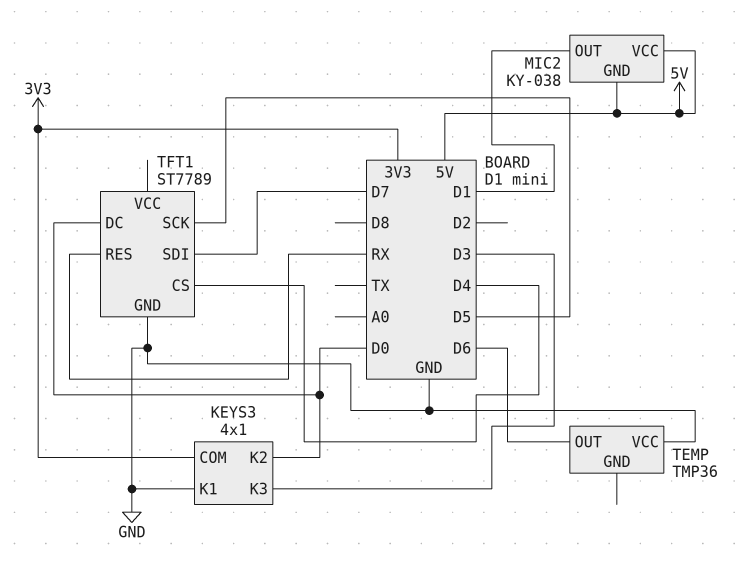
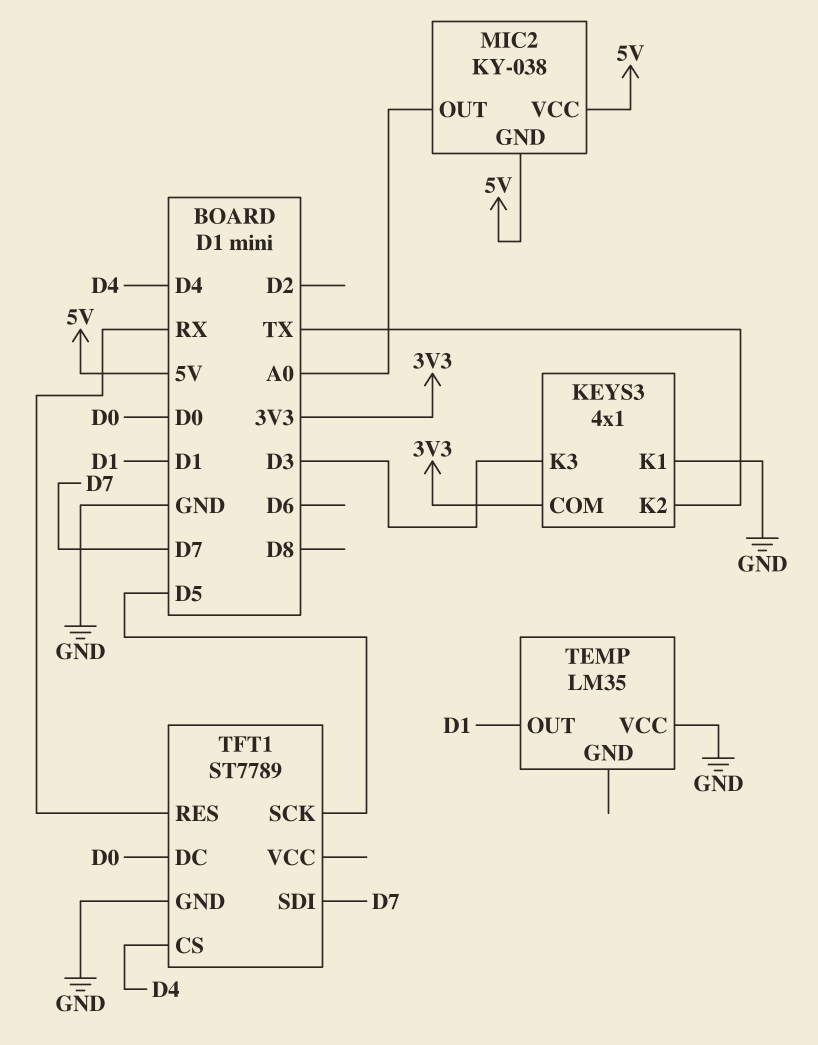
KEYS3 pin K2: D0 -> TX
MIC2 pin OUT: D1 -> A0
TEMP: TMP36 -> LM35
TEMP pin OUT: D6 -> D1

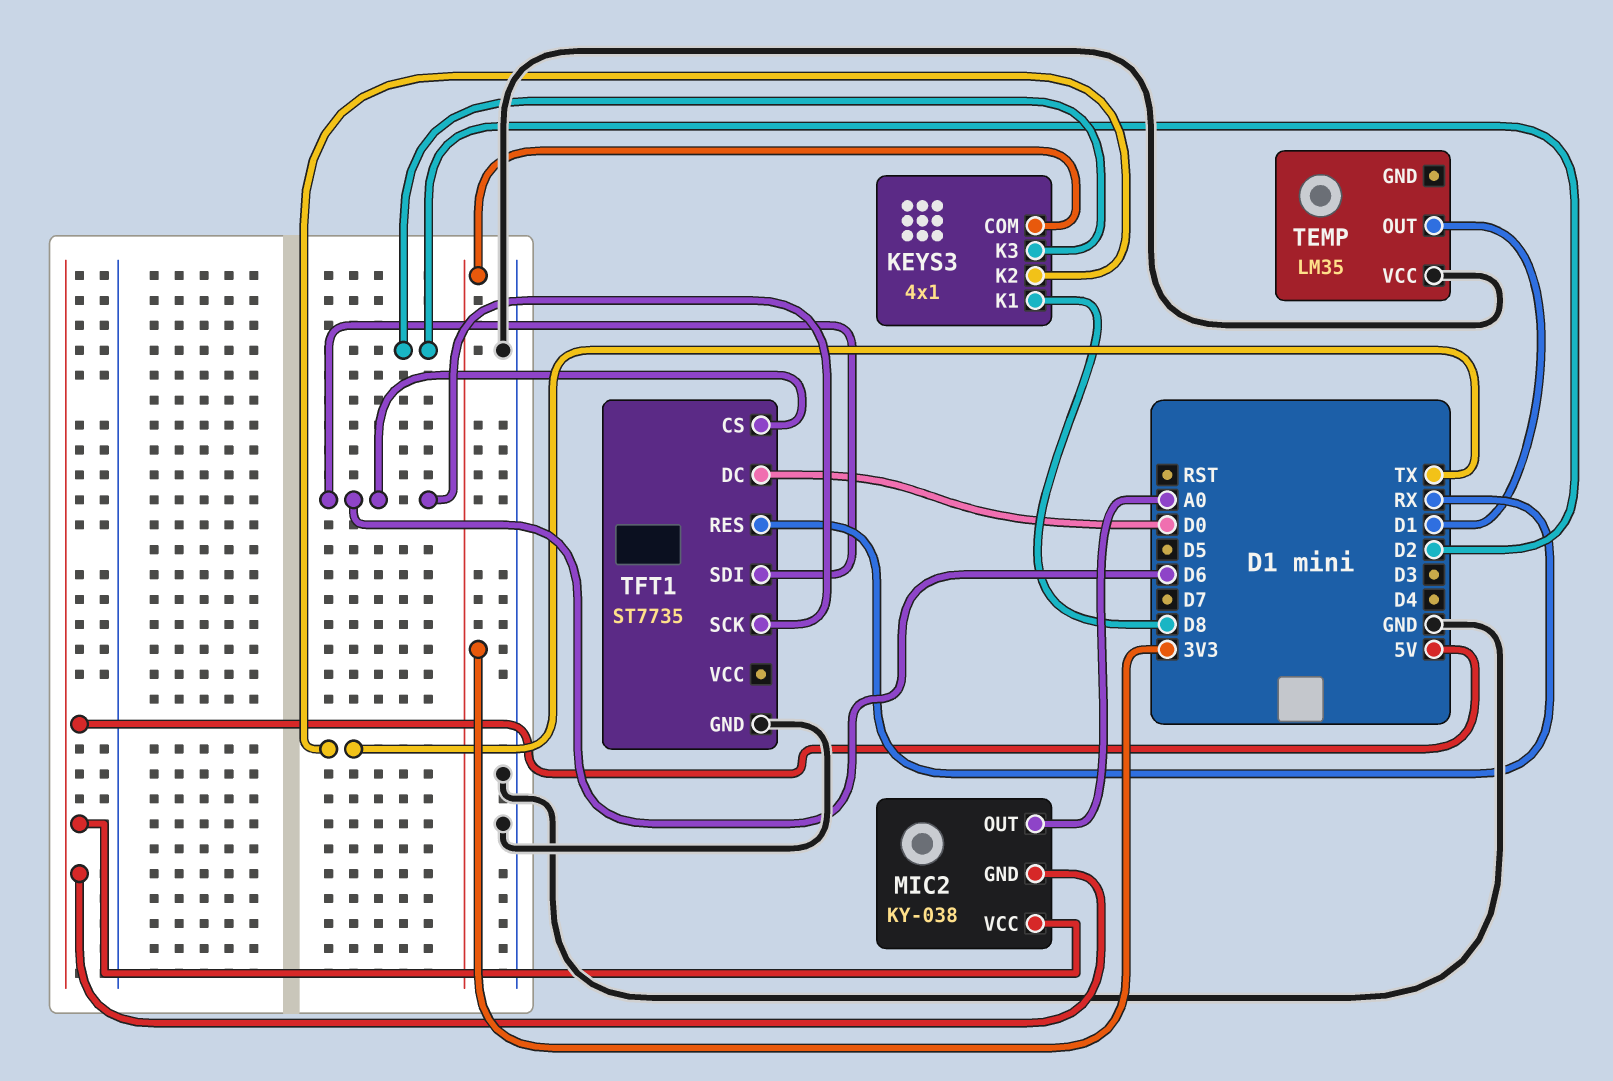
KEYS3 pin K1: GND -> D8
KEYS3 pin K3: D3 -> D2
TFT1: ST7789 -> ST7735
TFT1 pin CS: D4 -> D6
TFT1 pin SCK: D5 -> D6
TFT1 pin SDI: D7 -> D6

